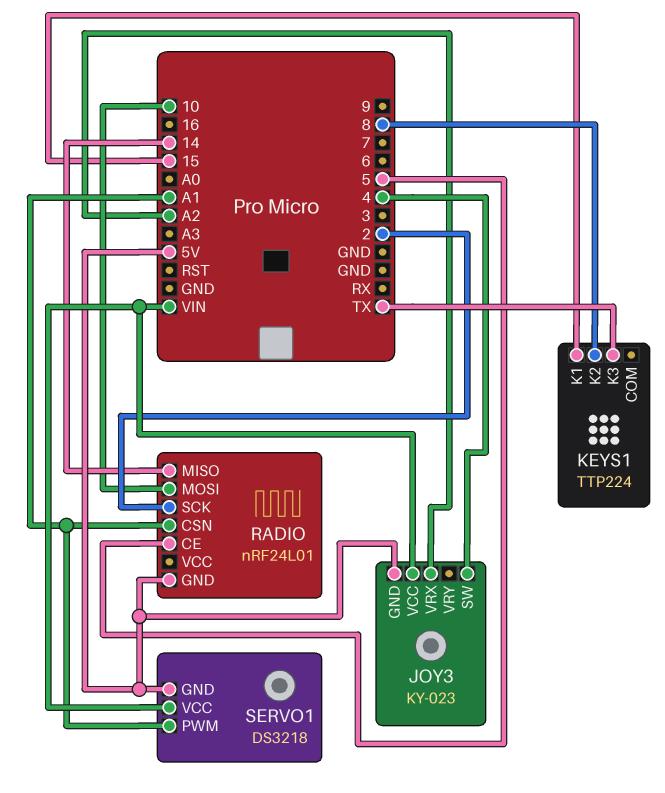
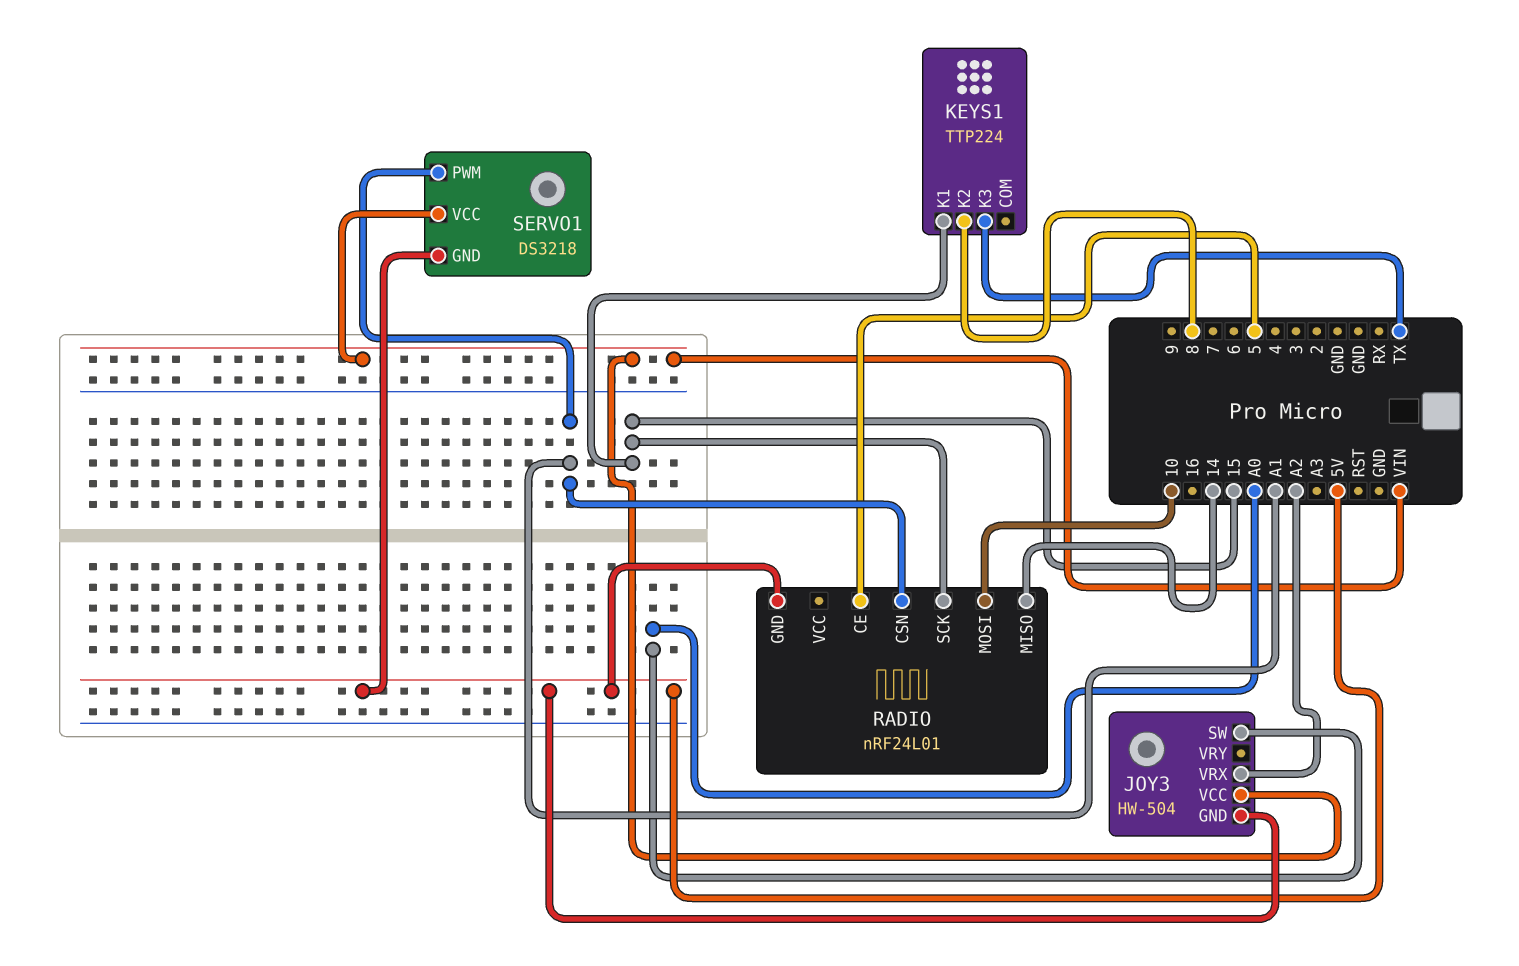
JOY3: KY-023 -> HW-504
JOY3 pin SW: 4 -> A0
RADIO pin SCK: 2 -> 15

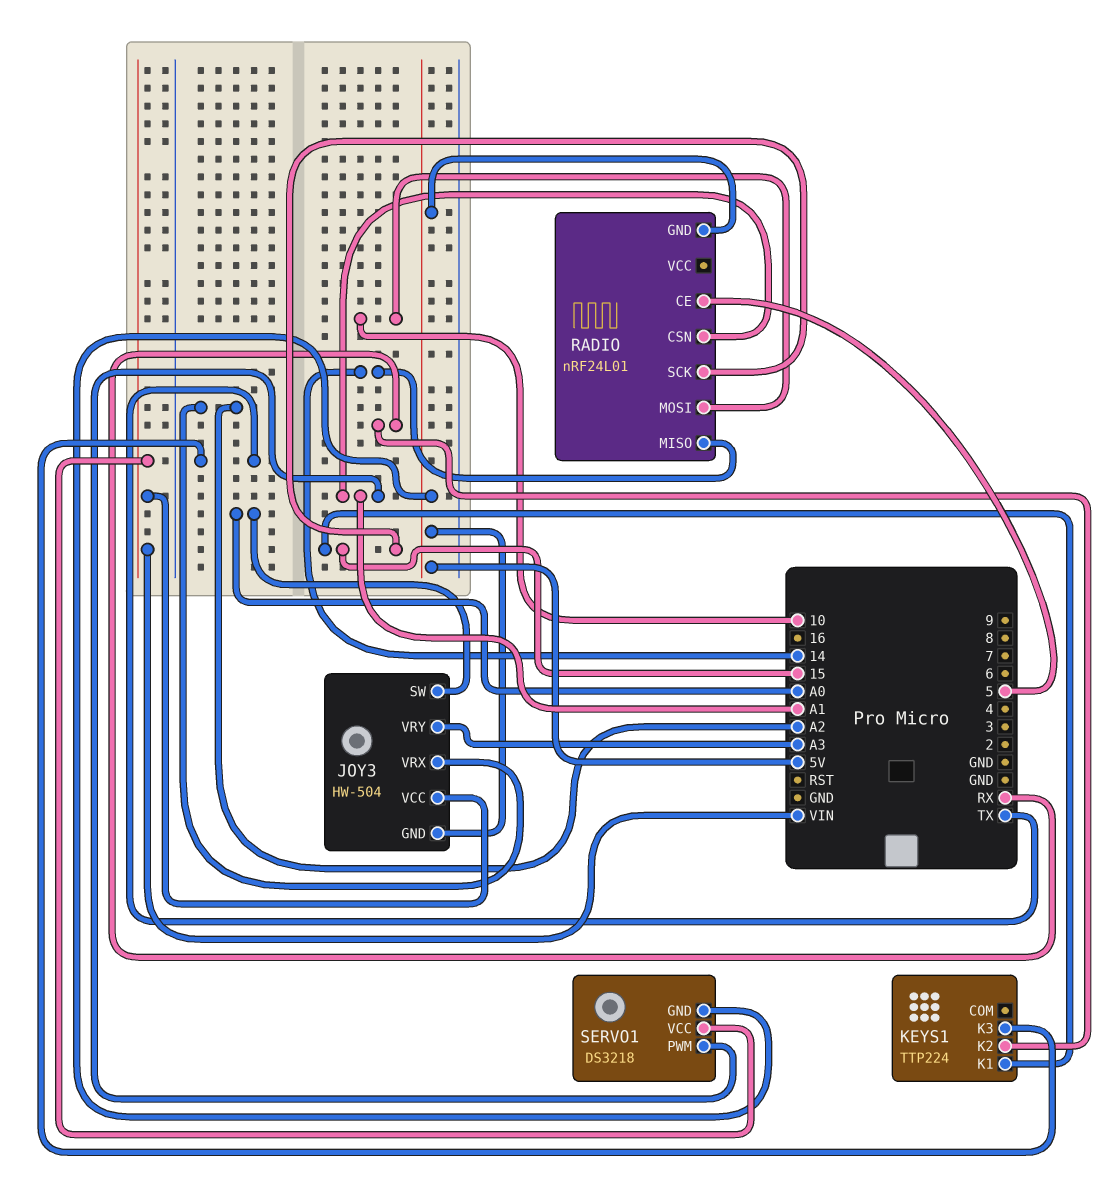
JOY3 pin VRY: none -> A3
KEYS1 pin K2: 8 -> RX

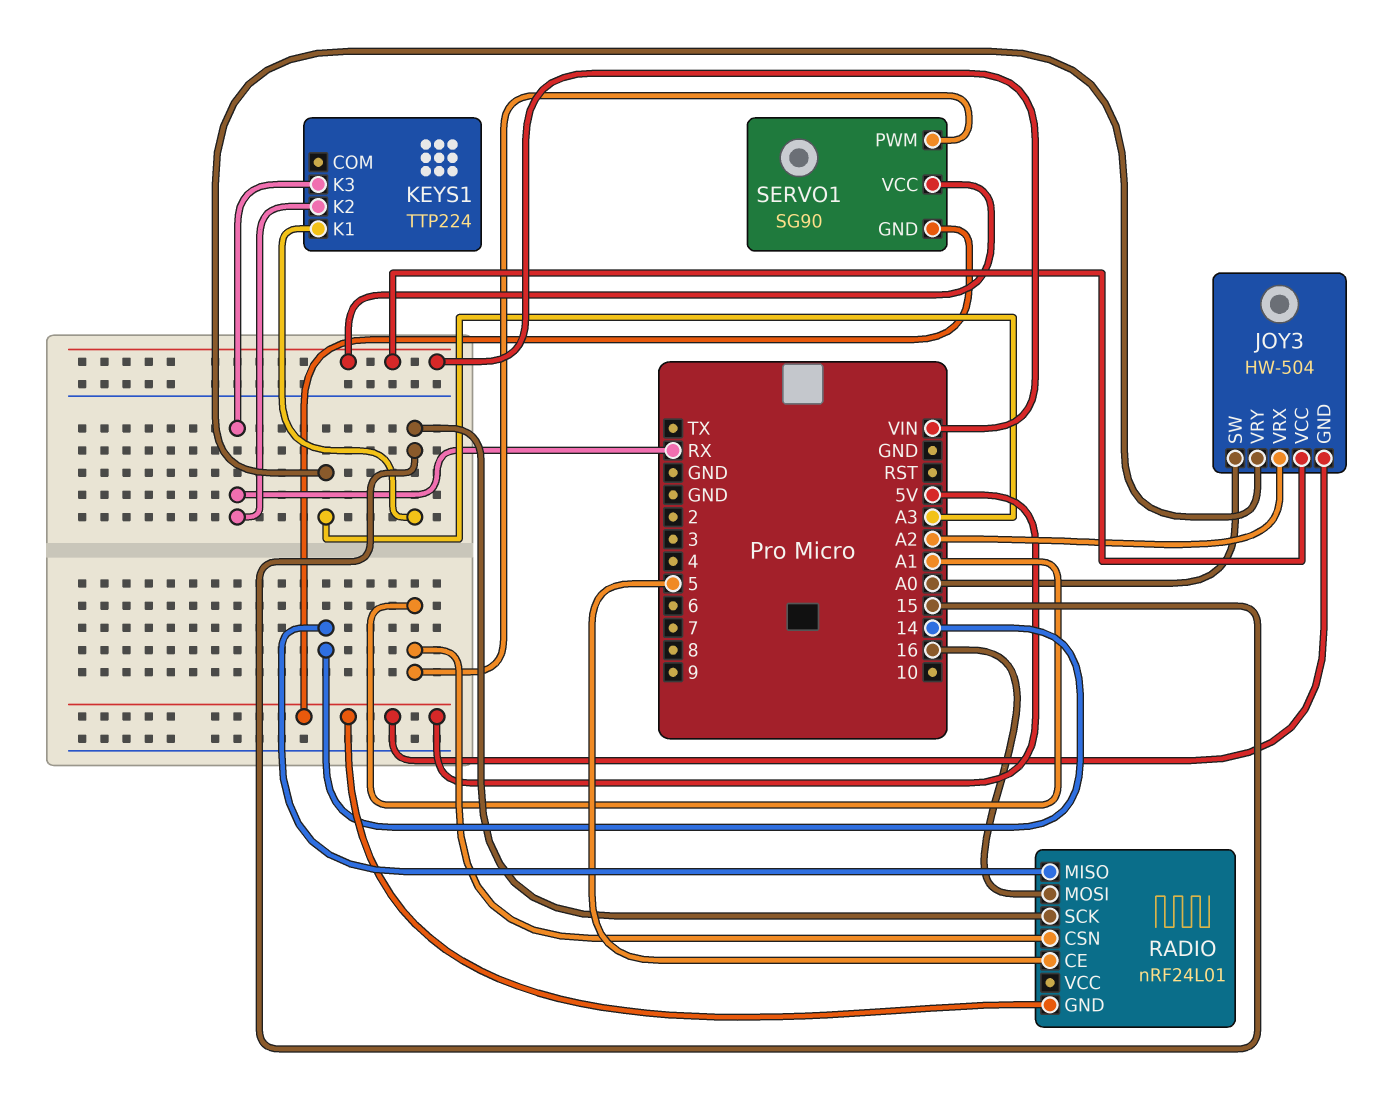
KEYS1 pin K3: TX -> RX
RADIO pin MOSI: 10 -> 16
SERVO1: DS3218 -> SG90

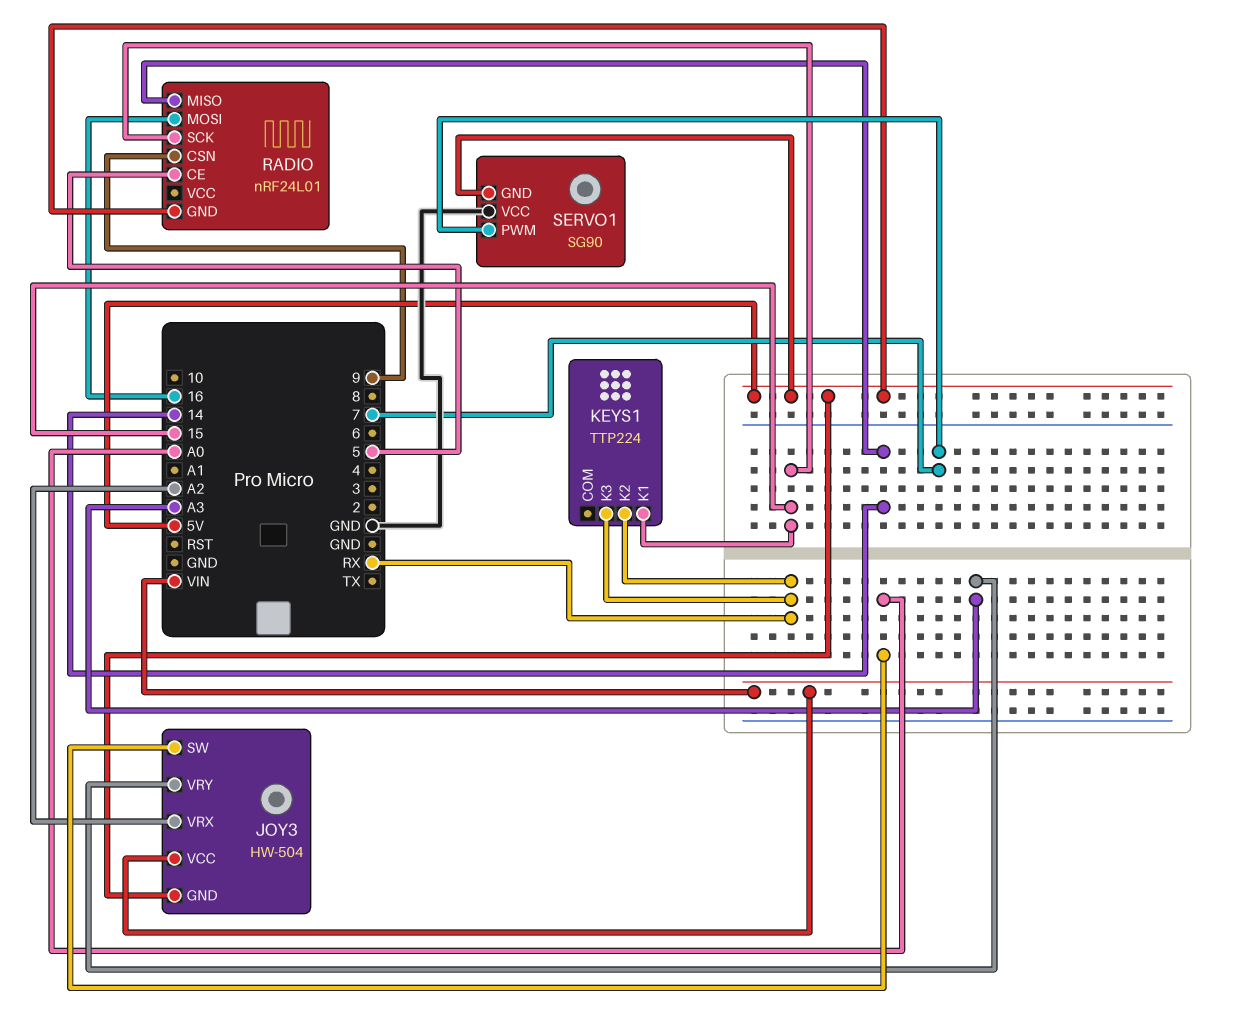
RADIO pin CSN: A1 -> 9
SERVO1 pin PWM: A1 -> 7
SERVO1 pin VCC: VIN -> GND

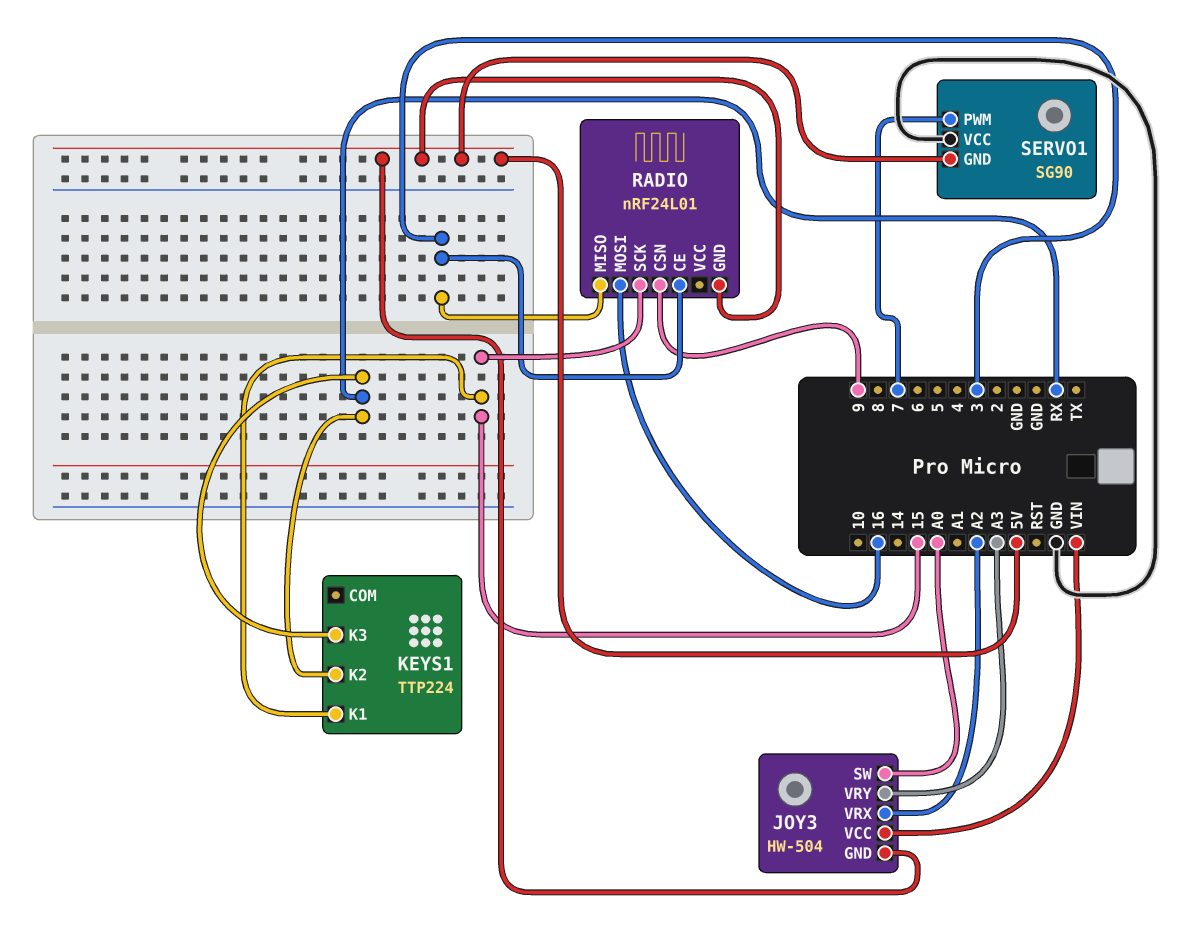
RADIO pin CE: 5 -> 3
RADIO pin MISO: 14 -> 3

